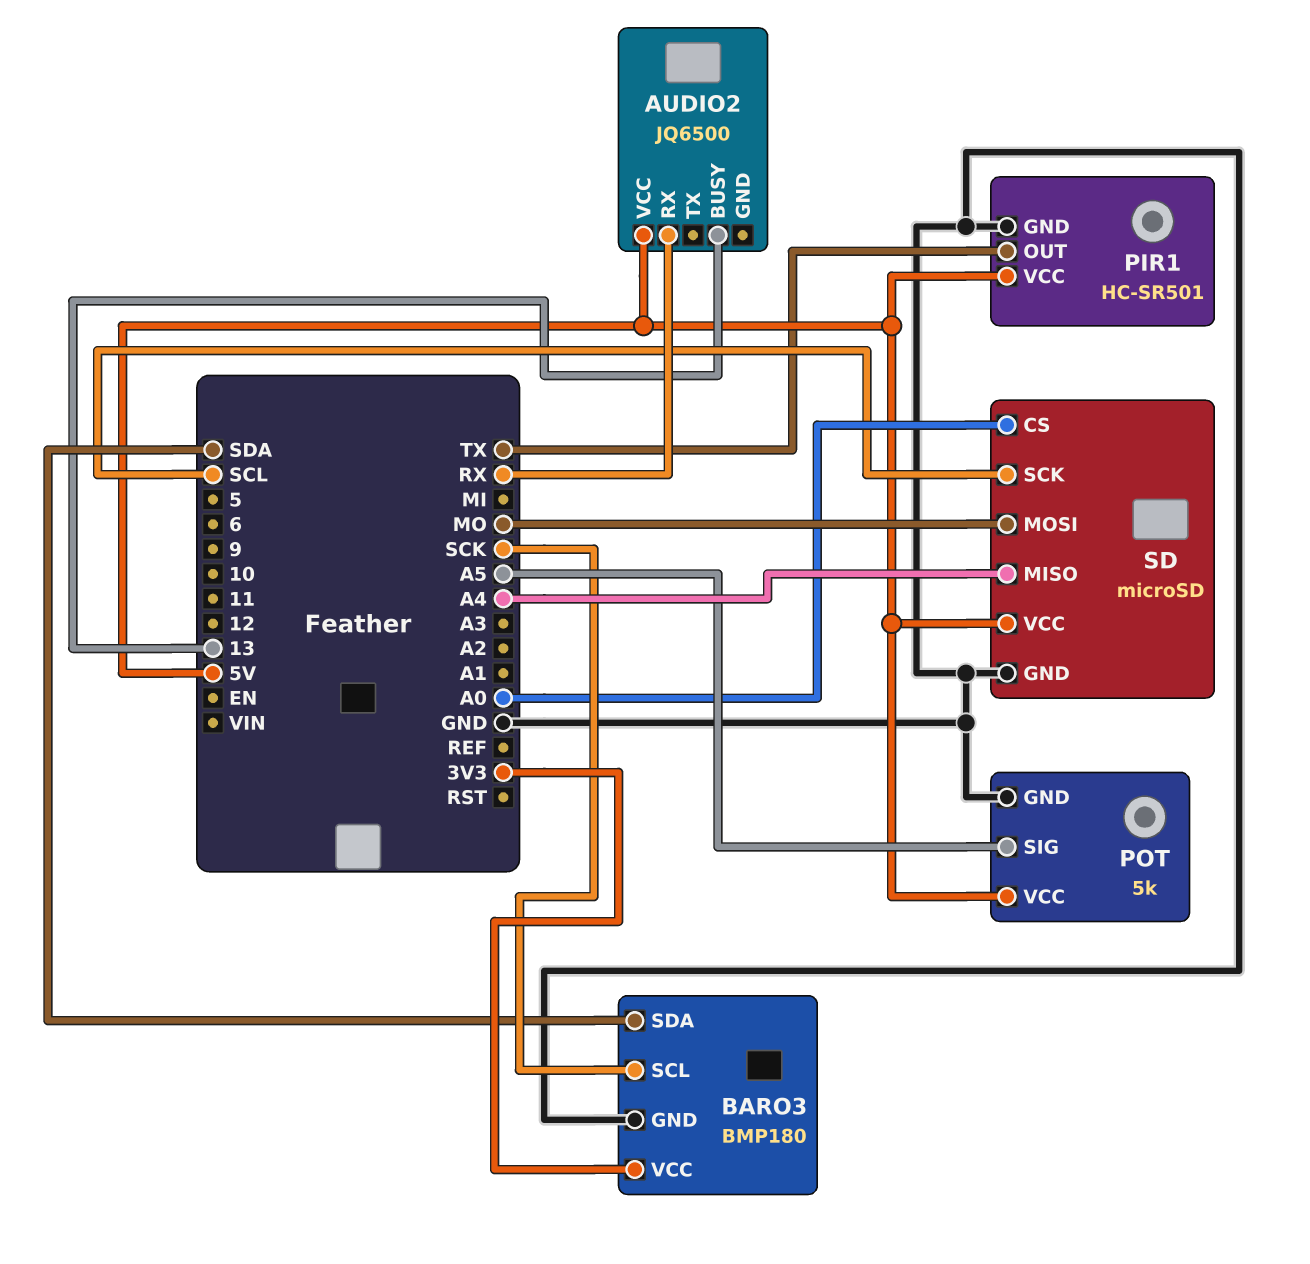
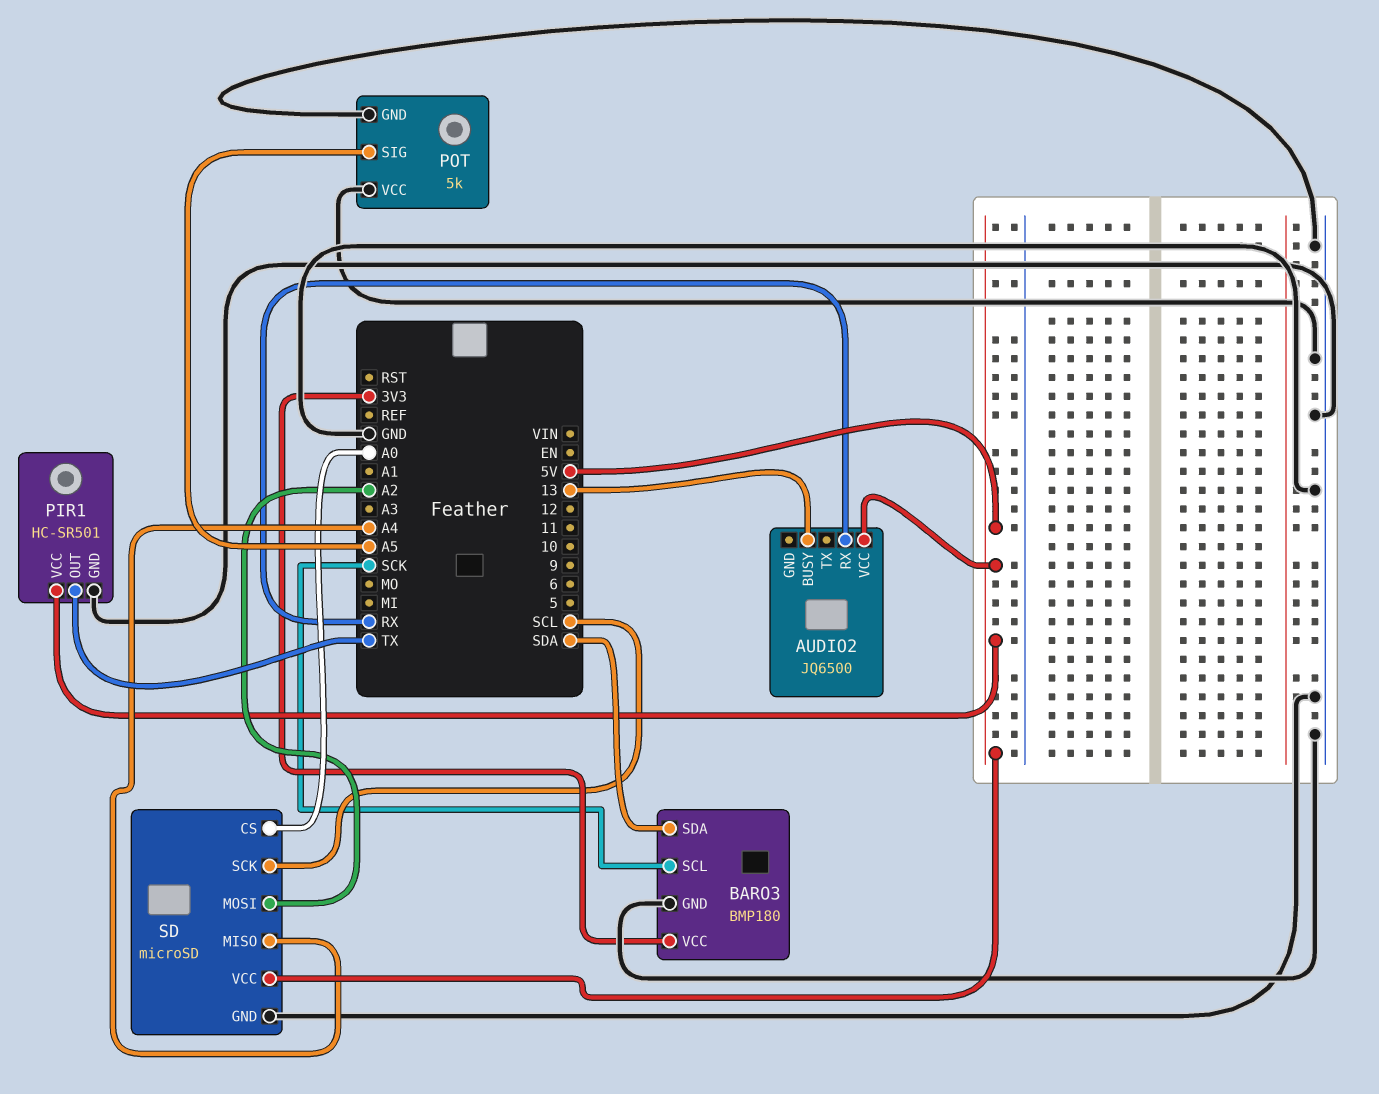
POT pin VCC: 5V -> GND
SD pin MOSI: MO -> A2

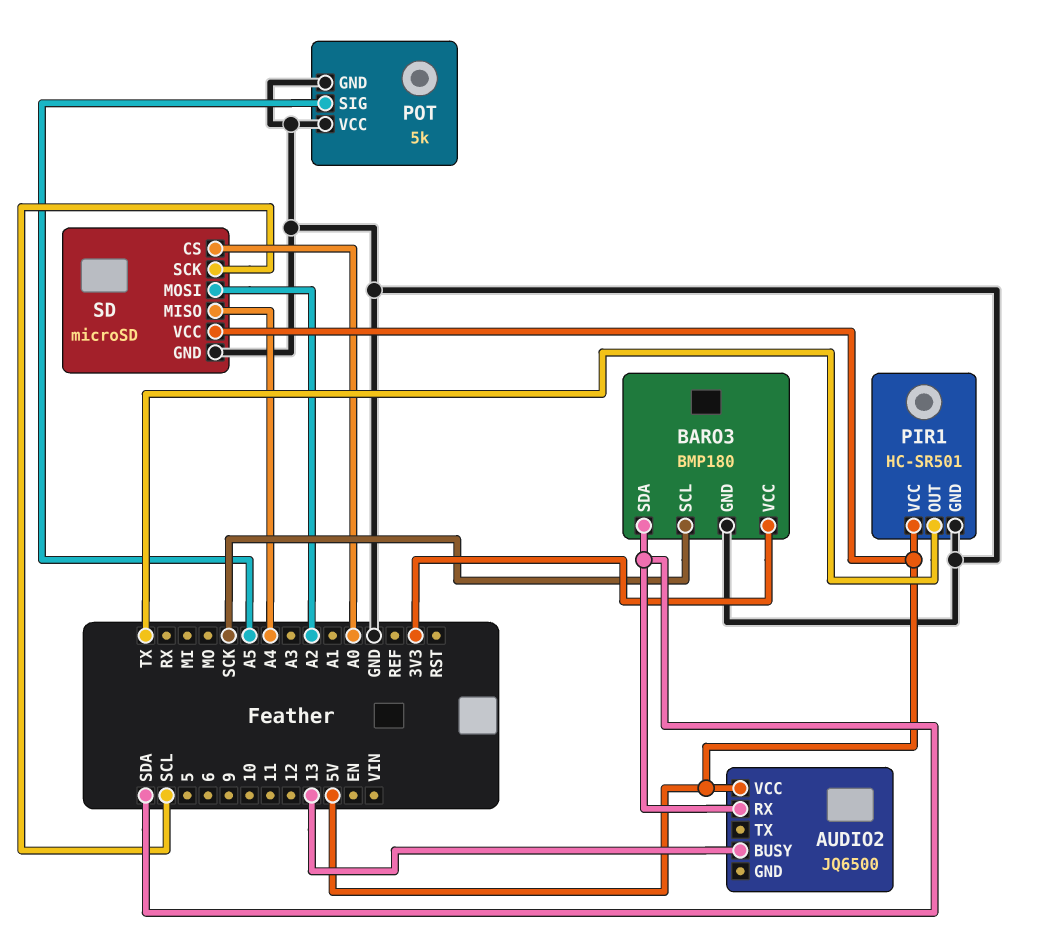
AUDIO2 pin RX: RX -> SDA

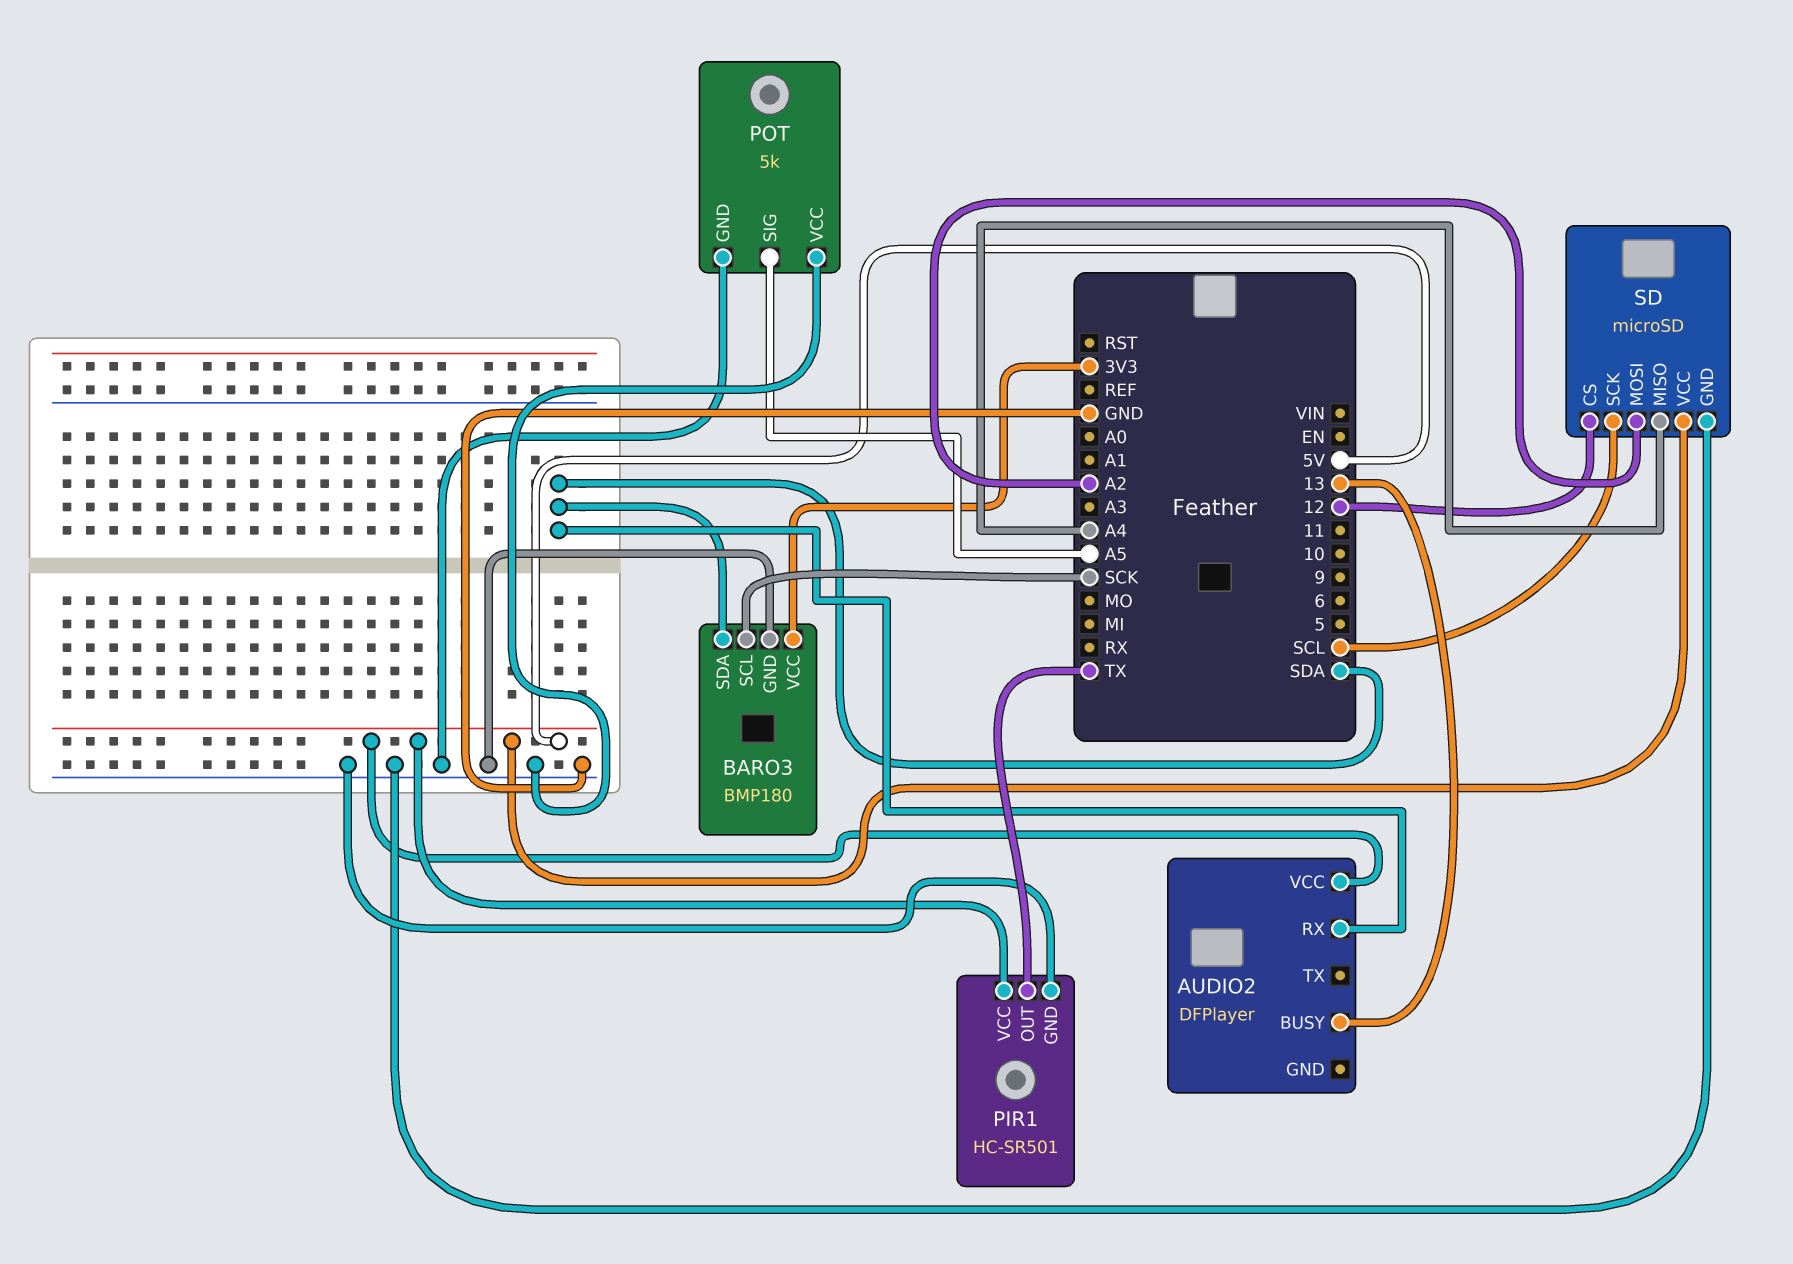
AUDIO2: JQ6500 -> DFPlayer
SD pin CS: A0 -> 12

